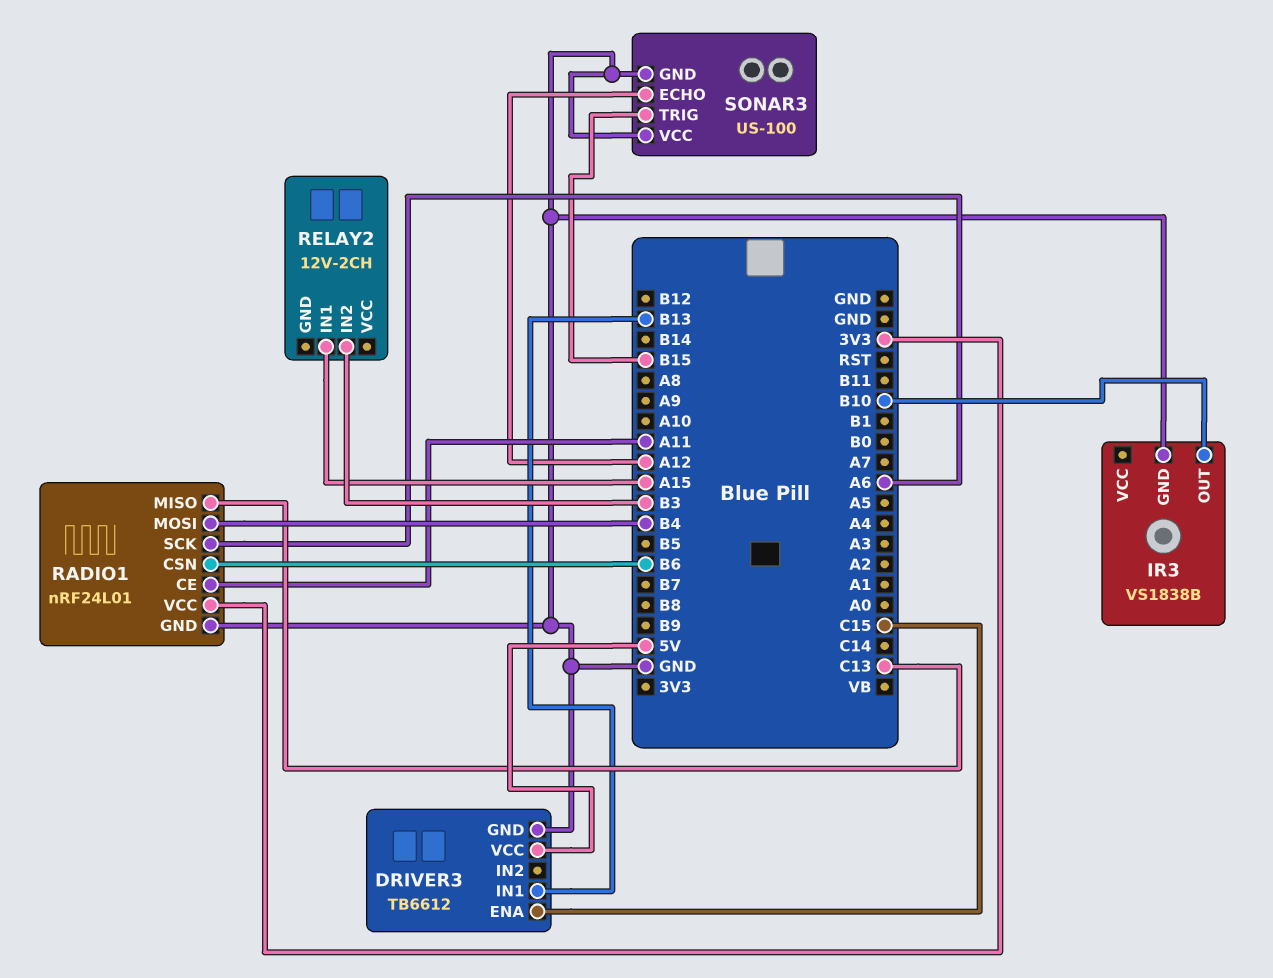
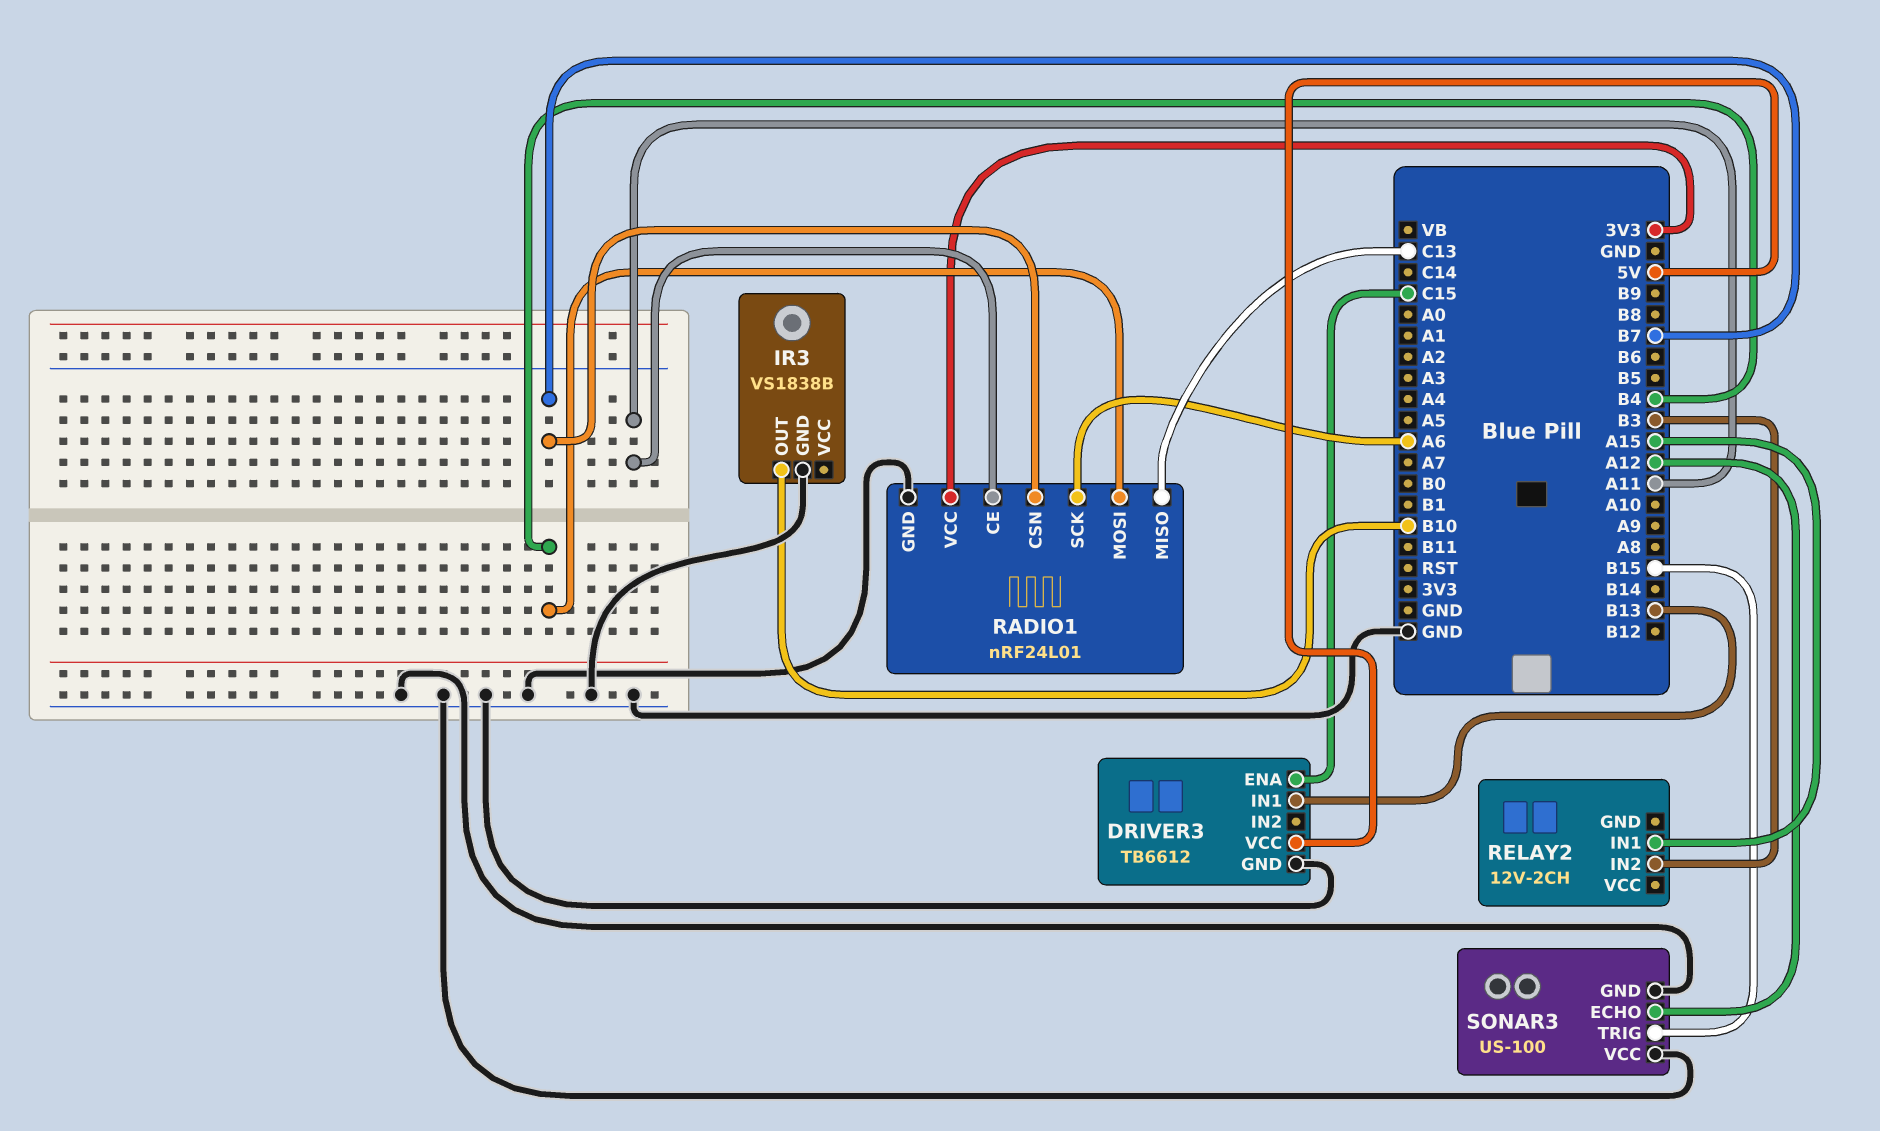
RADIO1 pin CSN: B6 -> B7

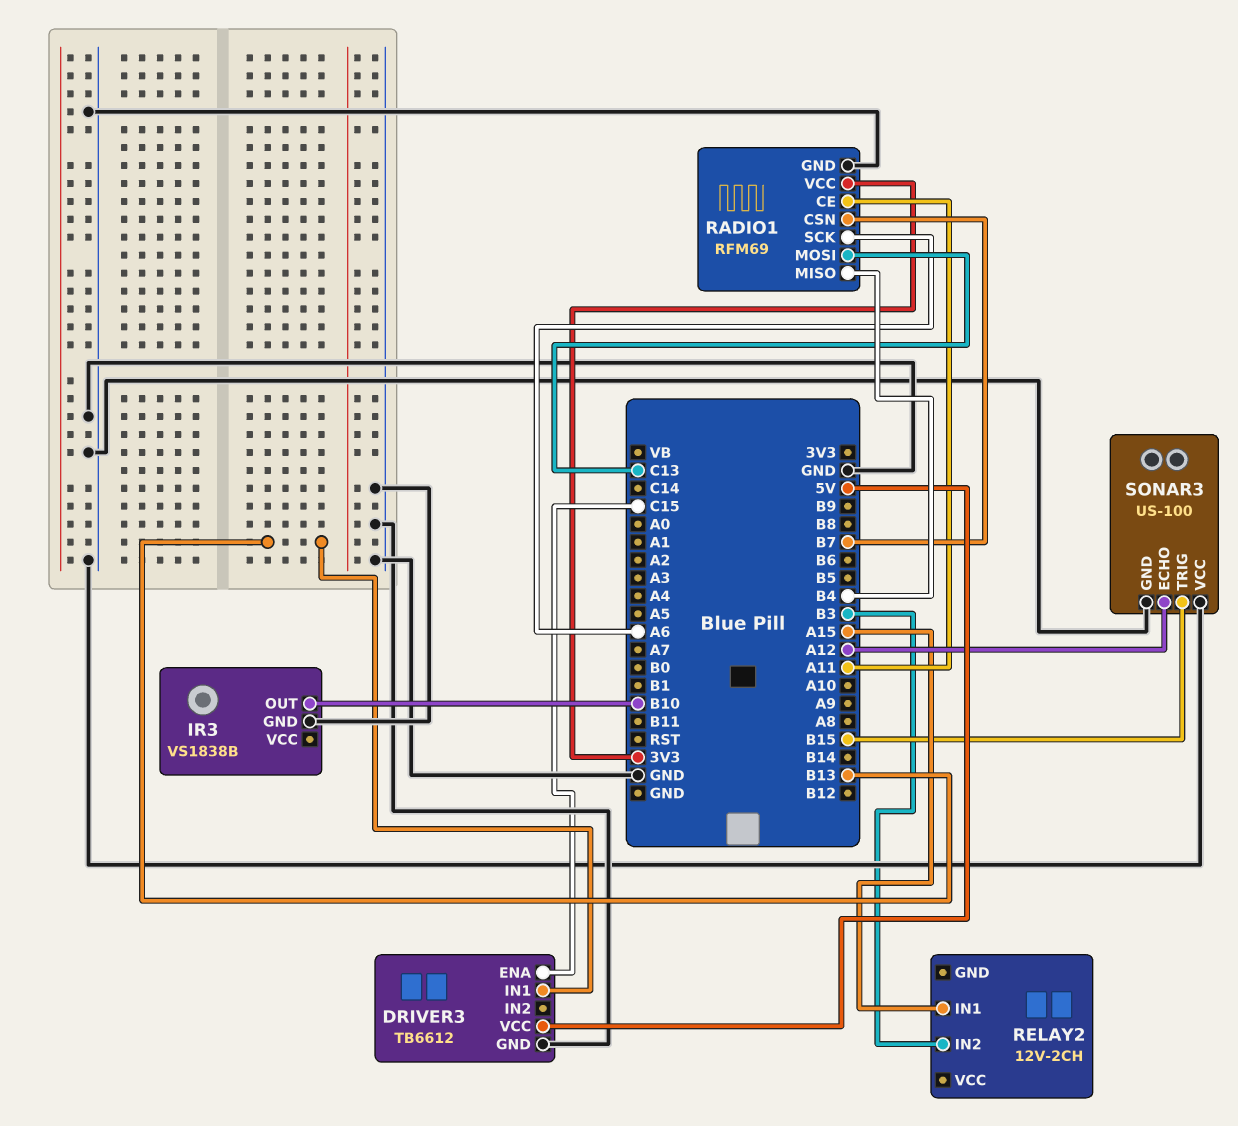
RADIO1: nRF24L01 -> RFM69
RADIO1 pin MISO: C13 -> B4
RADIO1 pin MOSI: B4 -> C13

